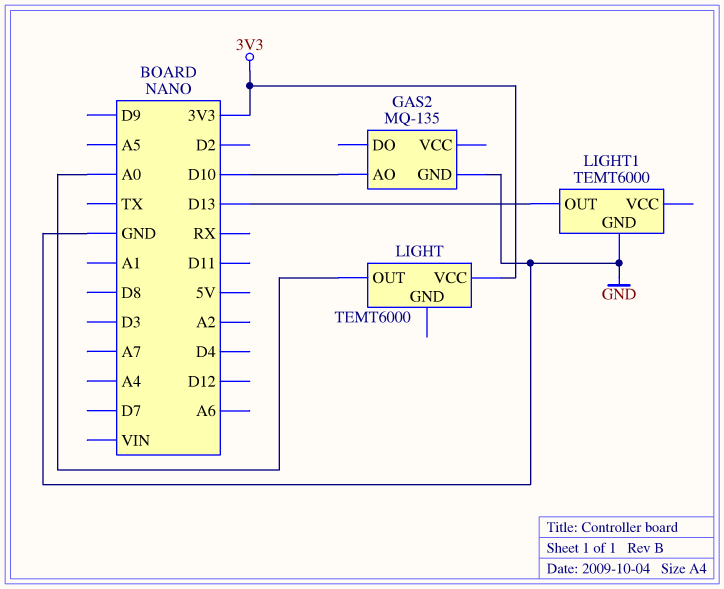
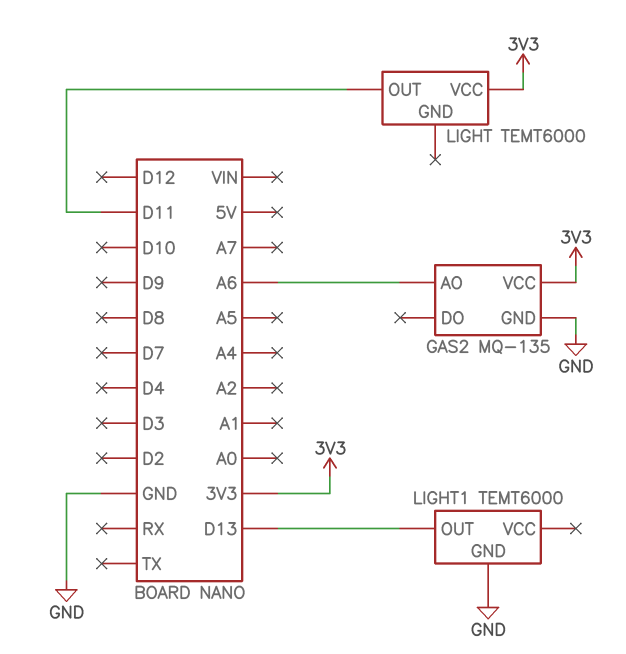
GAS2 pin AO: D10 -> A6
GAS2 pin VCC: none -> 3V3
LIGHT pin OUT: A0 -> D11

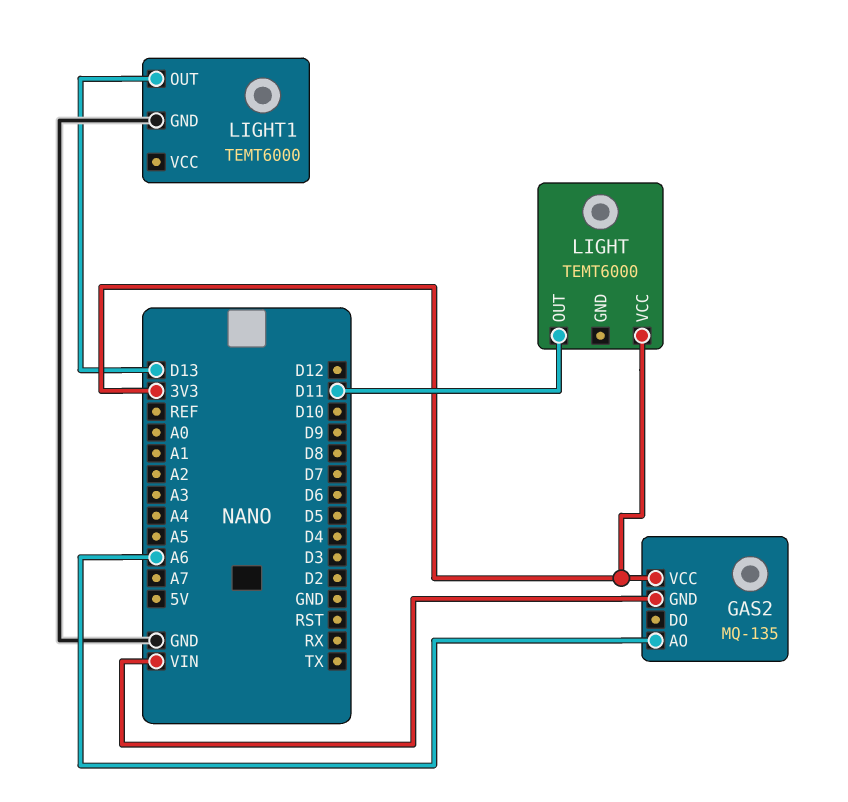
GAS2 pin GND: GND -> VIN

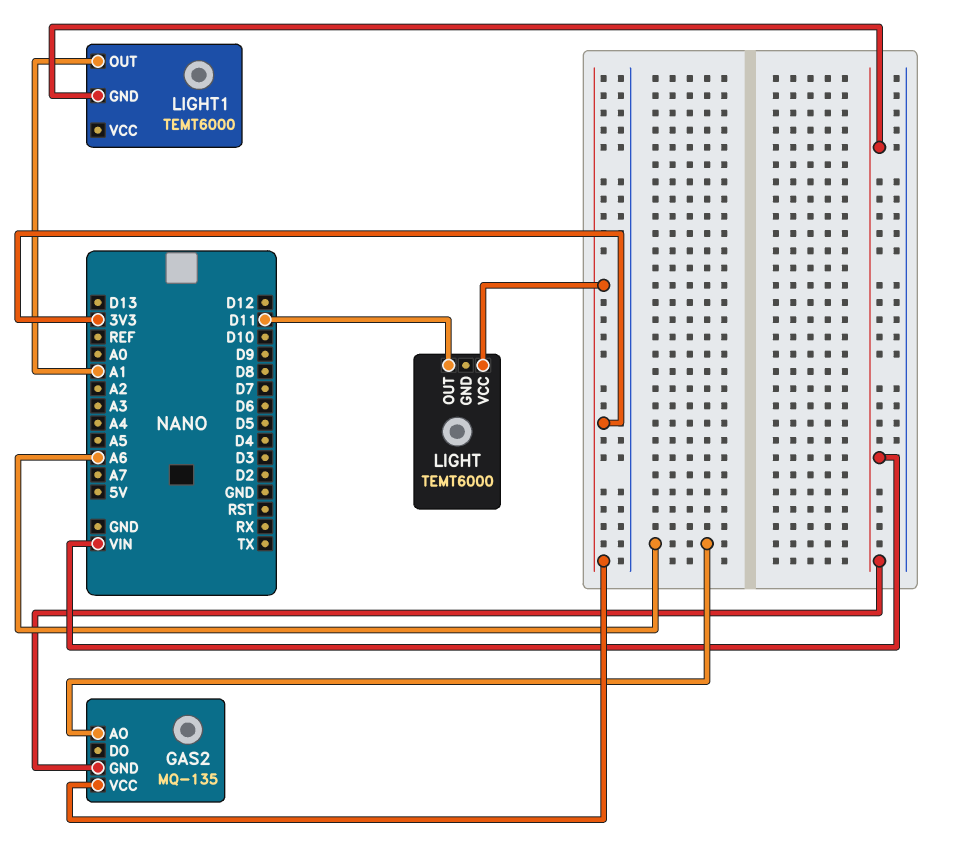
LIGHT1 pin GND: GND -> VIN
LIGHT1 pin OUT: D13 -> A1

